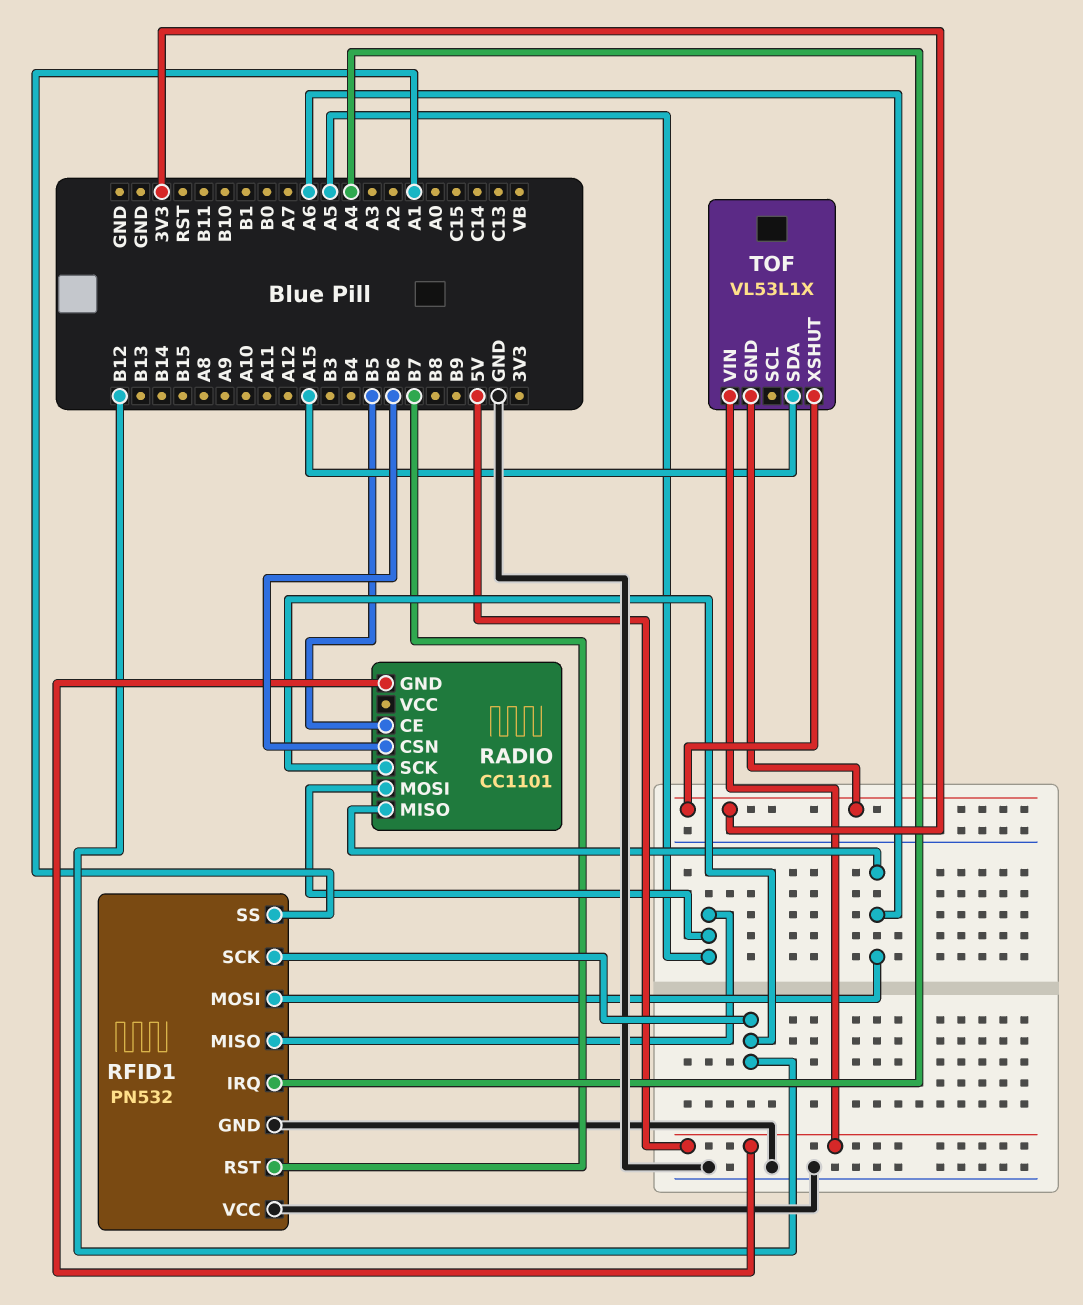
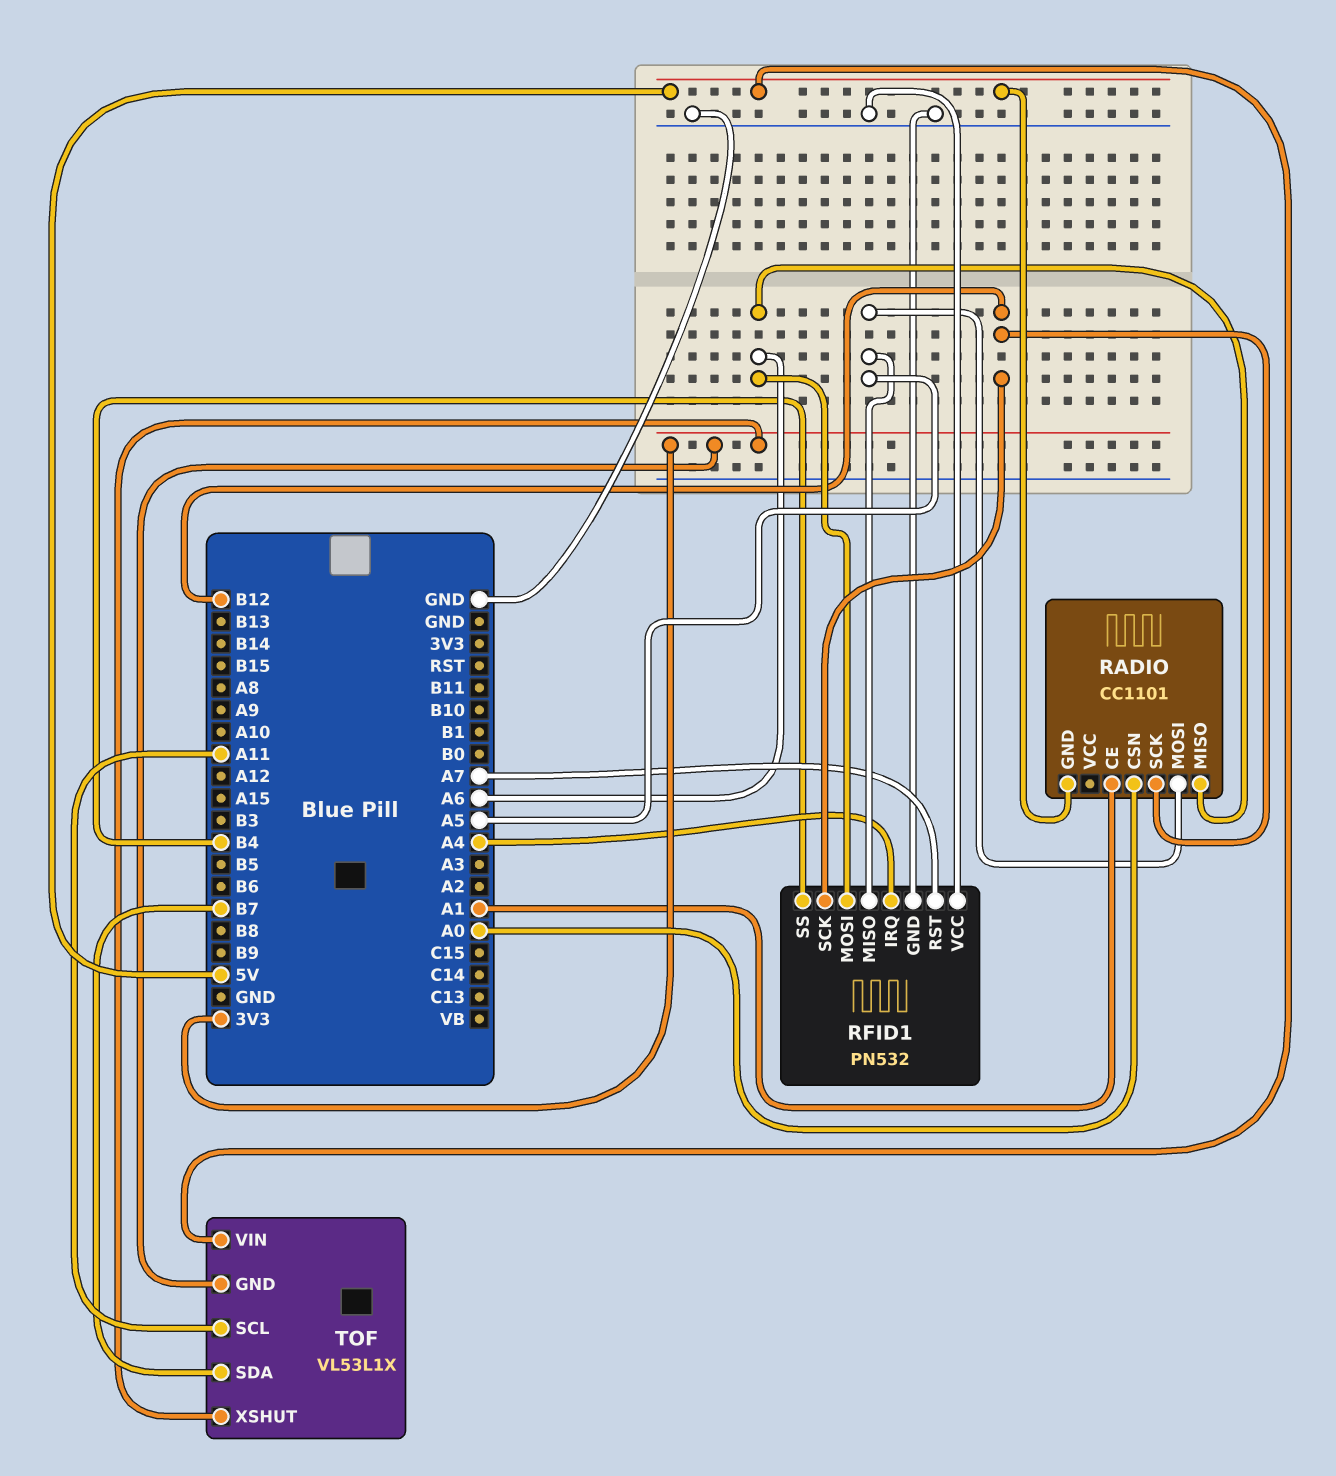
RADIO pin CE: B5 -> A1
RADIO pin CSN: B6 -> A0
RFID1 pin RST: B7 -> A7
RFID1 pin SS: A1 -> B4
TOF pin SCL: none -> A11
TOF pin SDA: A15 -> B7

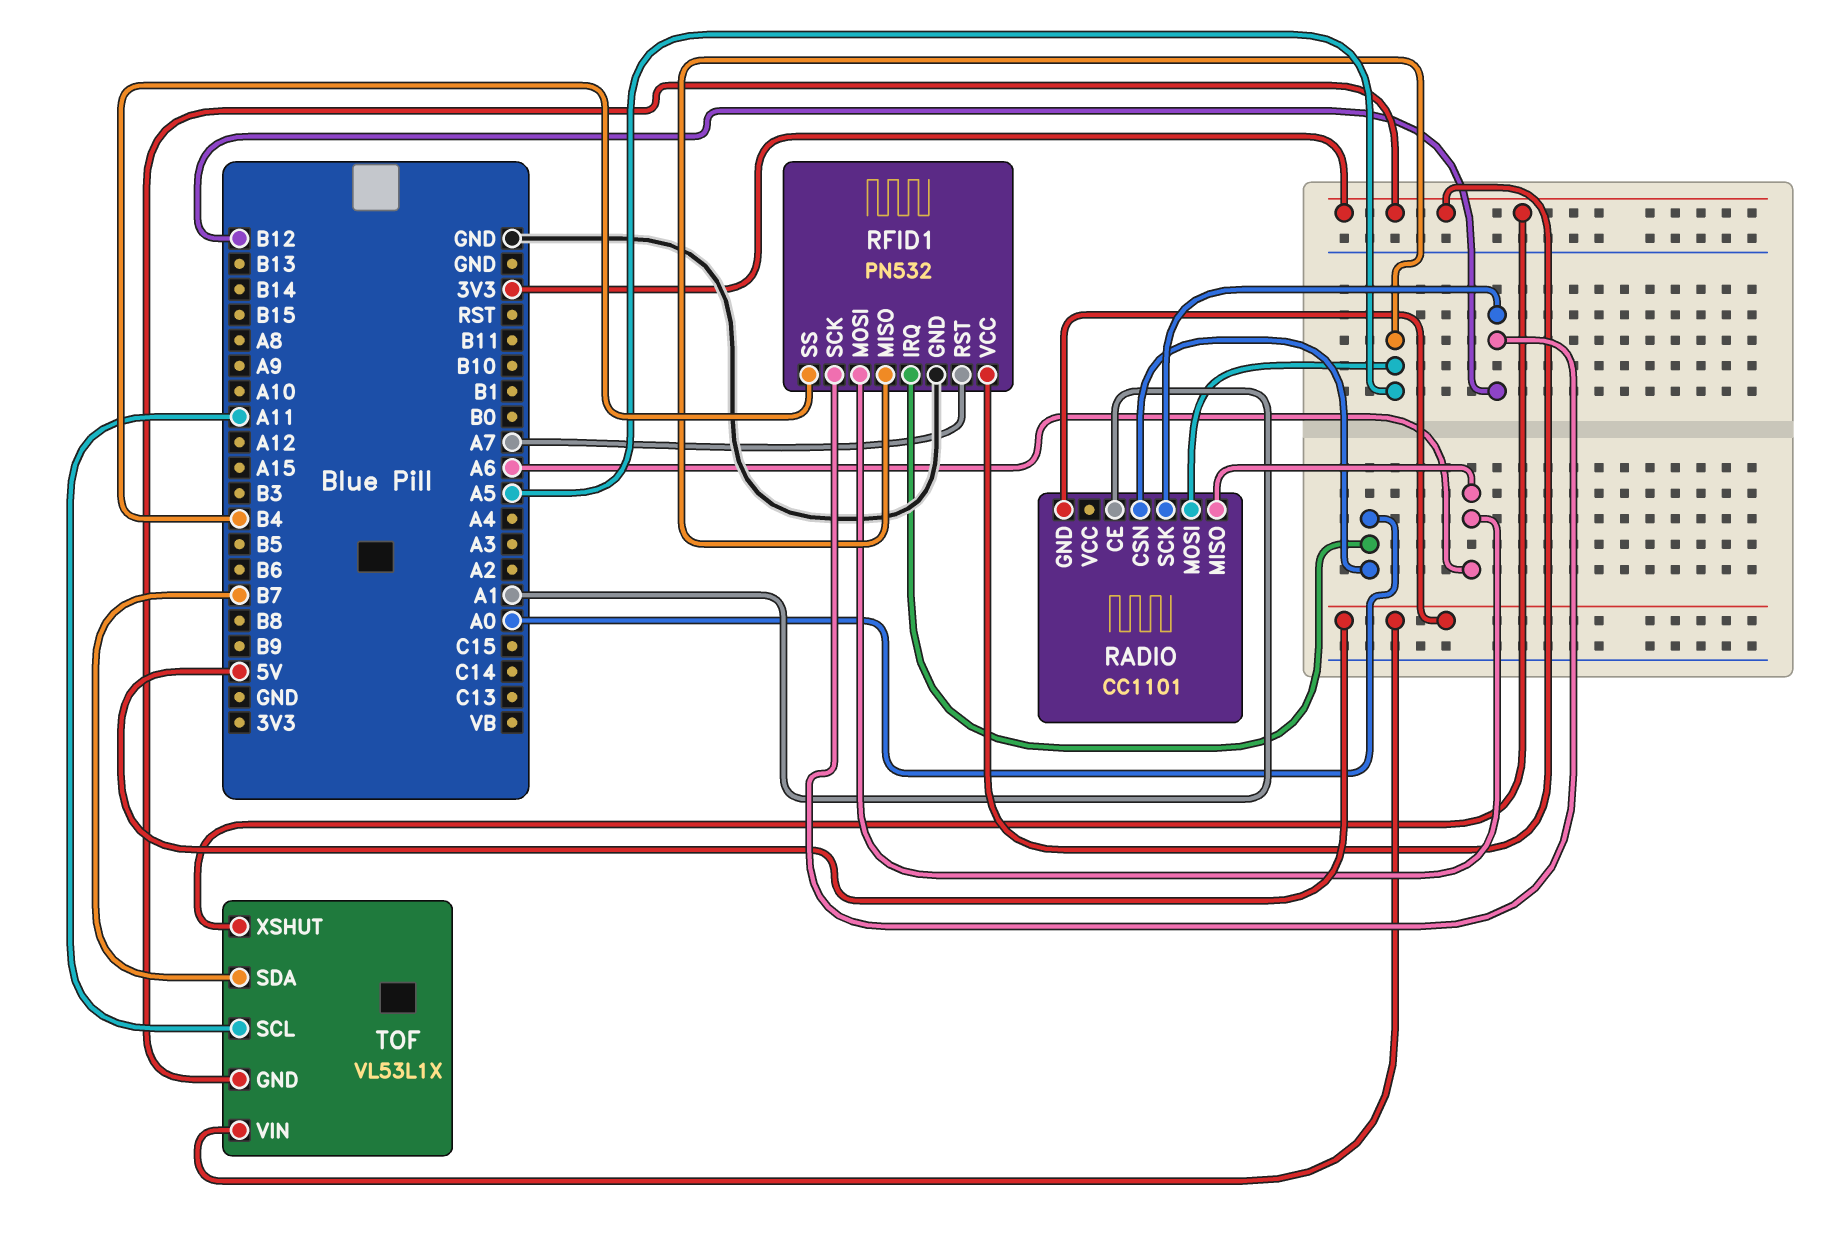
RFID1 pin IRQ: A4 -> A0
RFID1 pin VCC: GND -> 3V3

